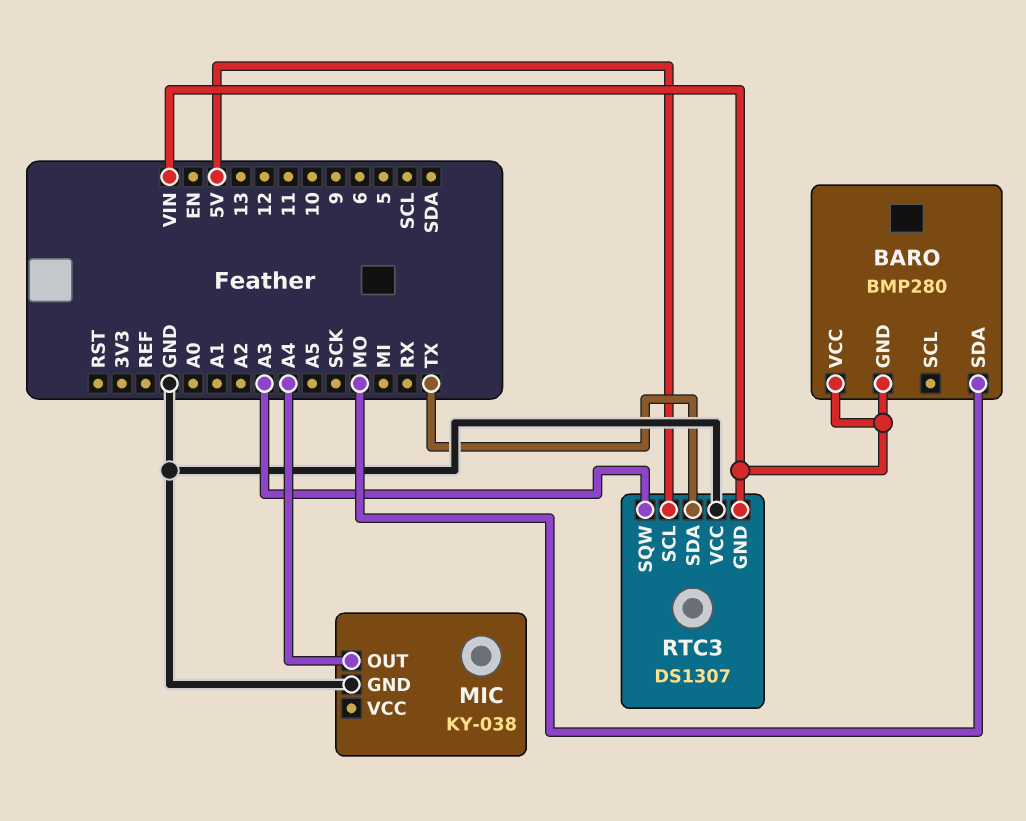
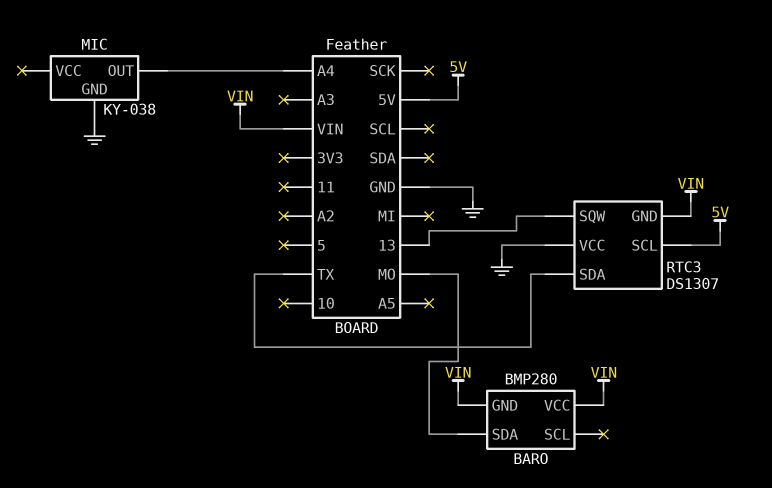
RTC3 pin SQW: A3 -> 13

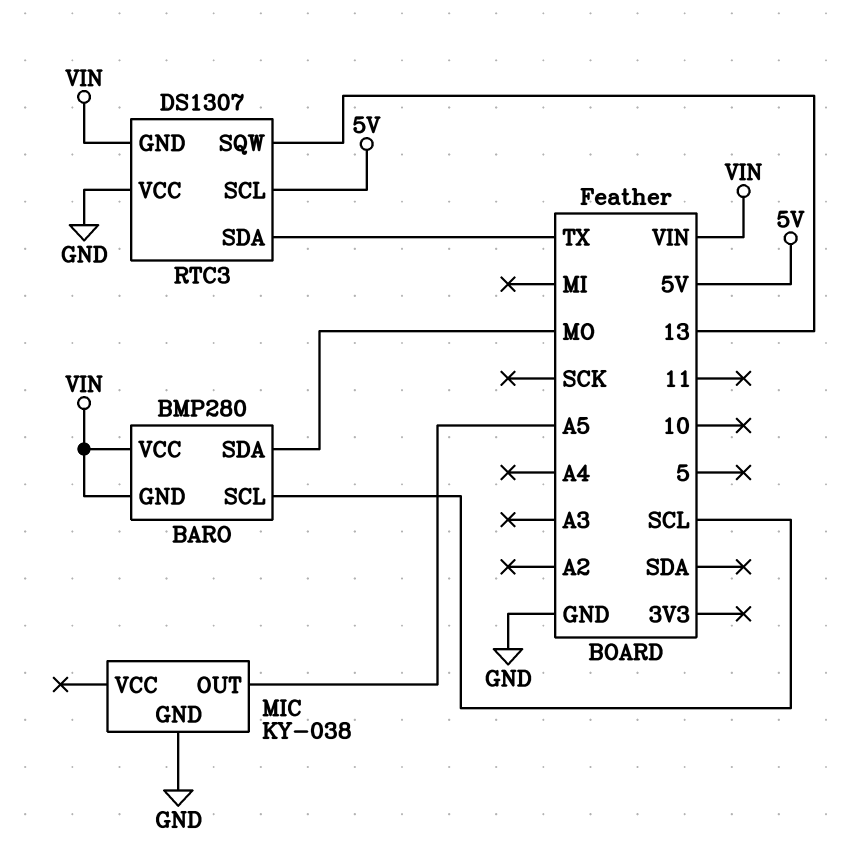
BARO pin SCL: none -> SCL
MIC pin OUT: A4 -> A5

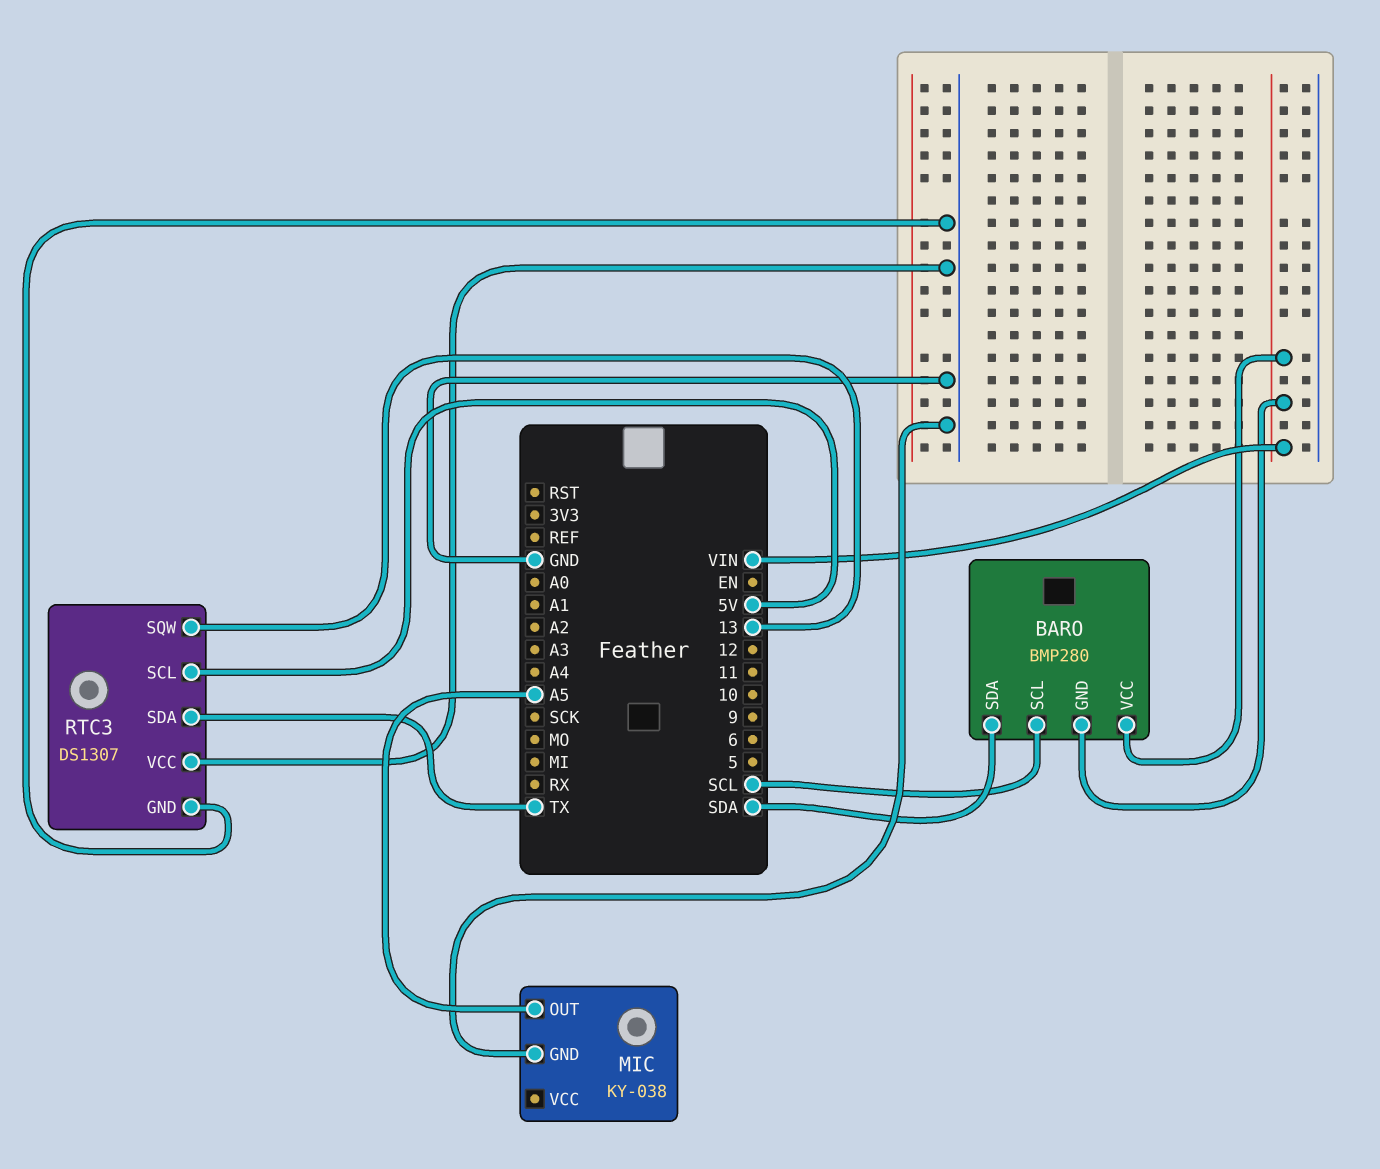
BARO pin SDA: MO -> SDA
RTC3 pin GND: VIN -> GND

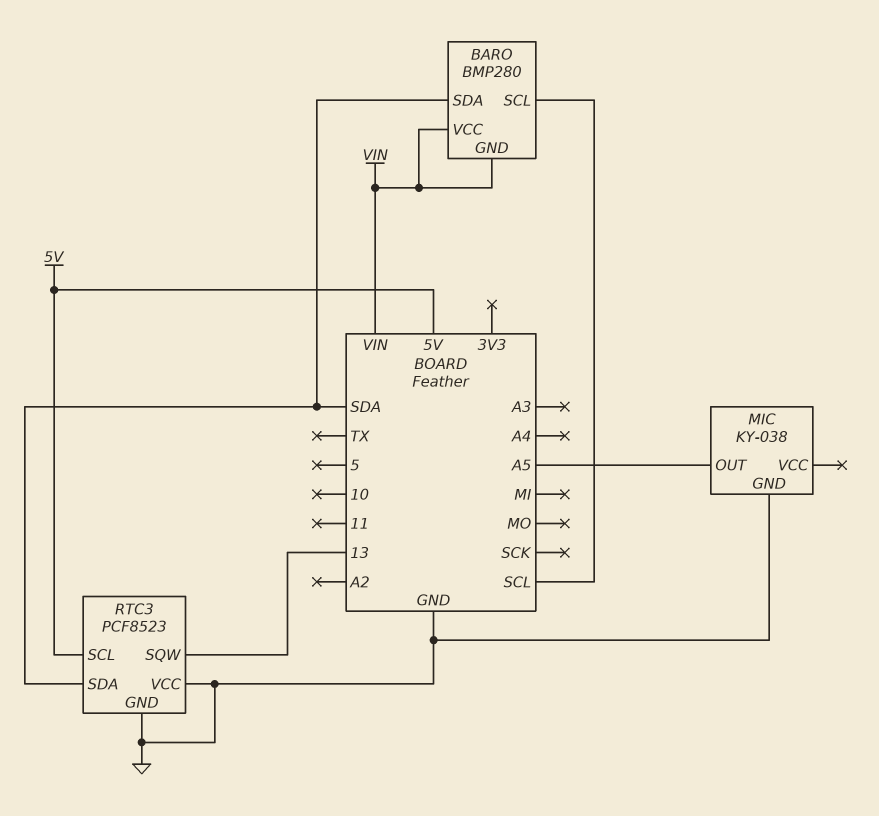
RTC3: DS1307 -> PCF8523
RTC3 pin SDA: TX -> SDA

